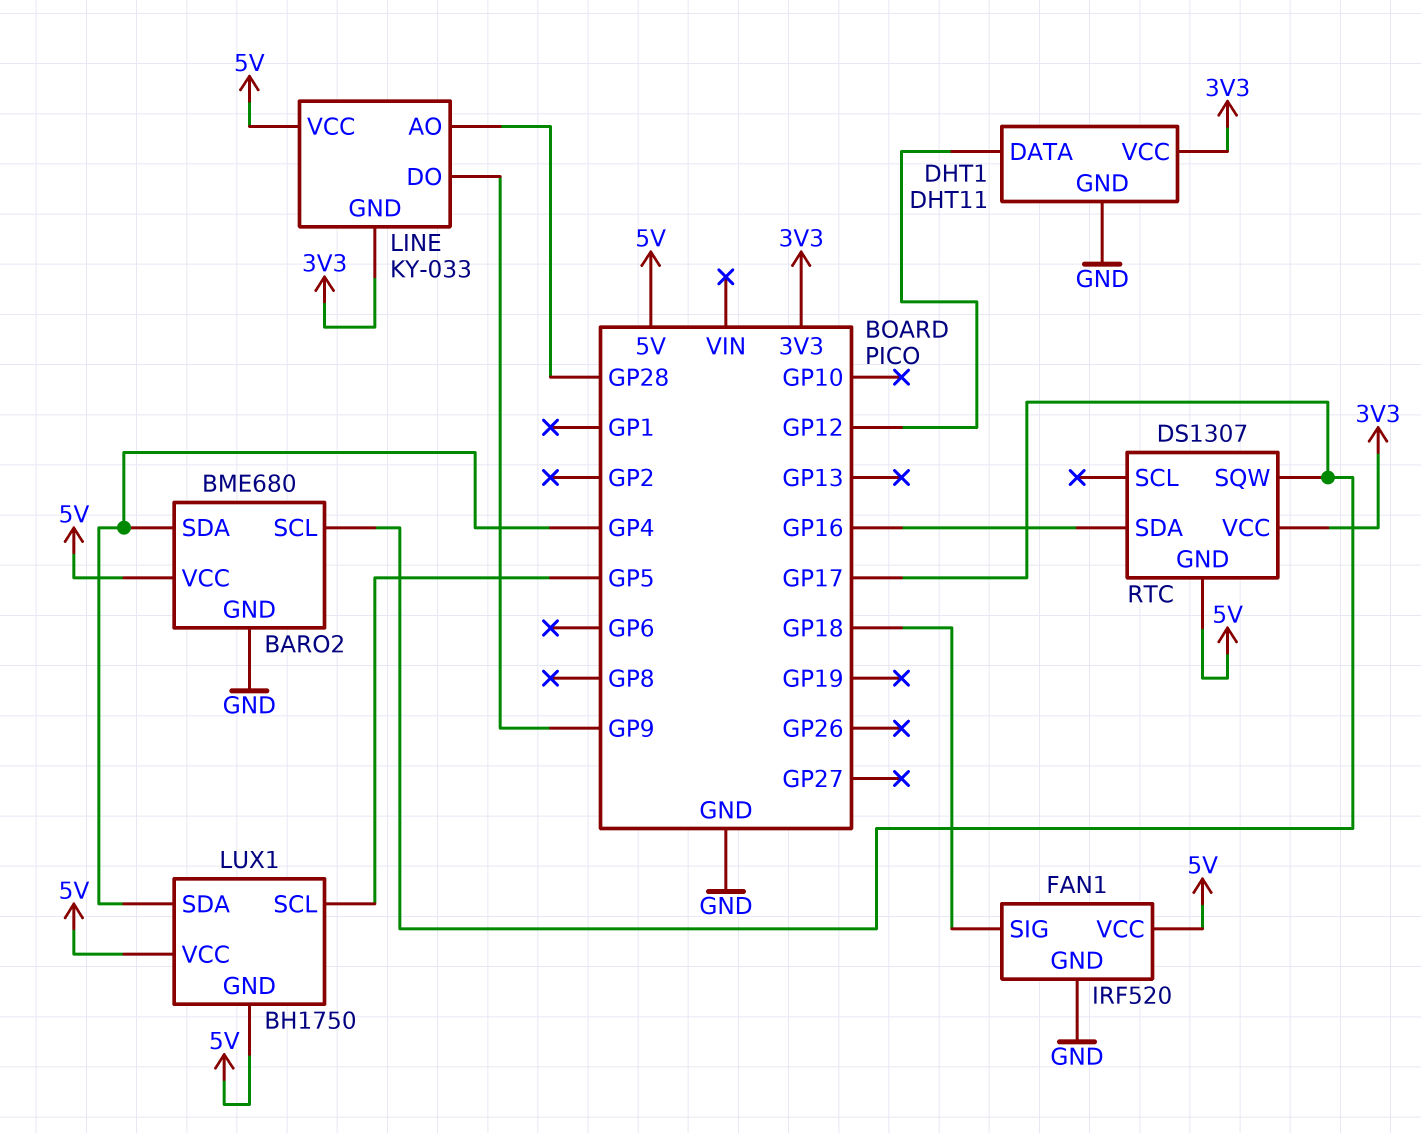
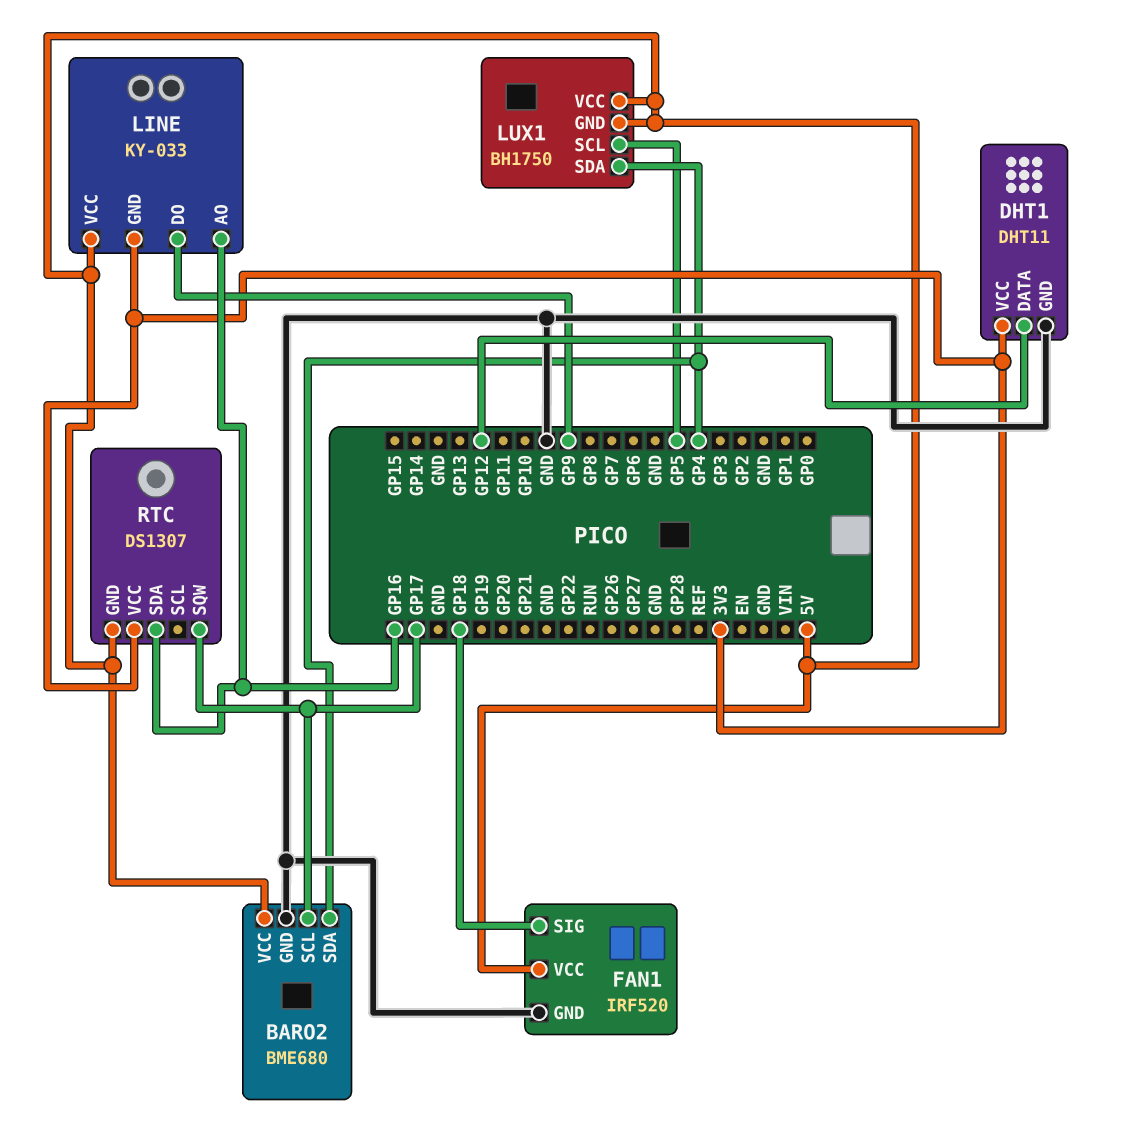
LINE pin AO: GP28 -> GP16

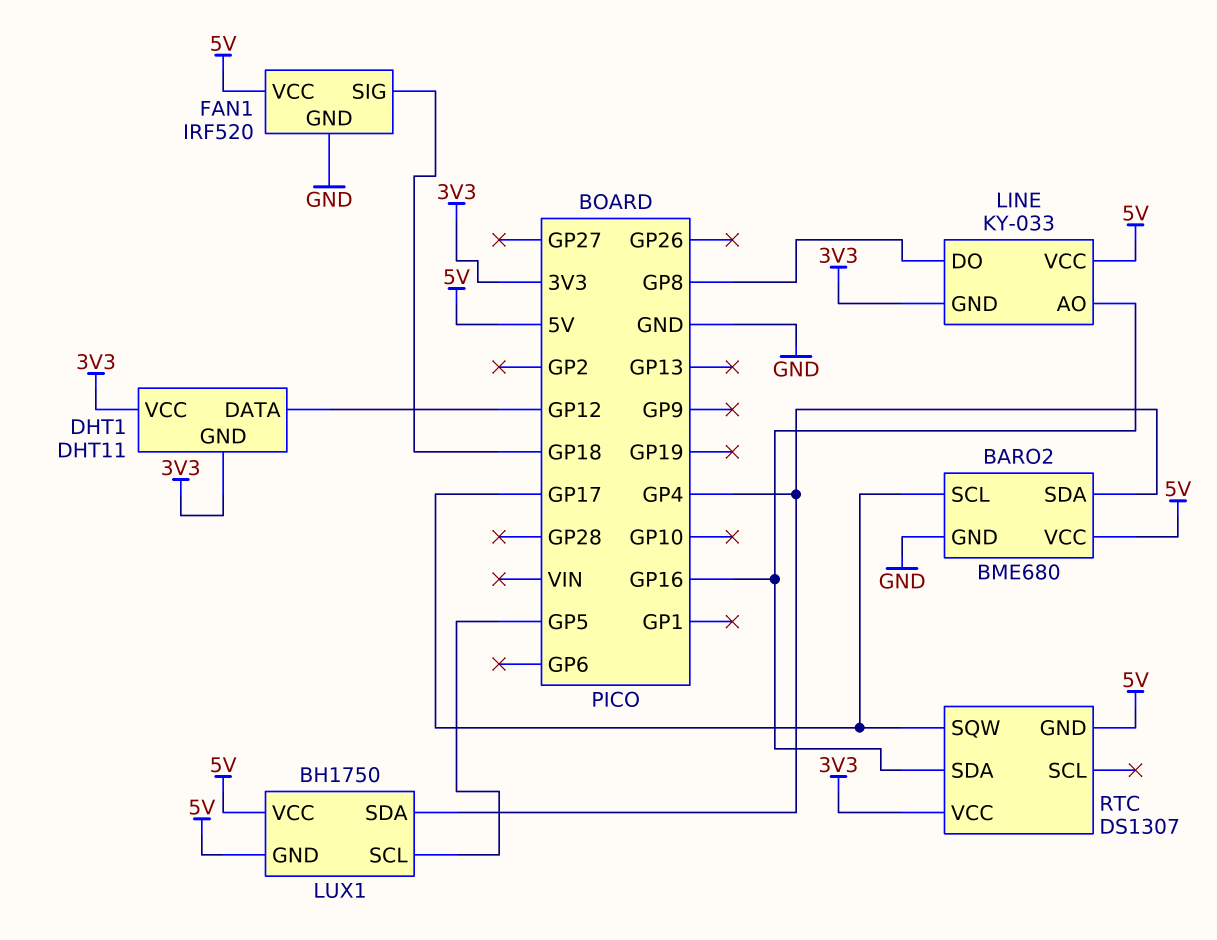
DHT1 pin GND: GND -> 3V3
LINE pin DO: GP9 -> GP8

